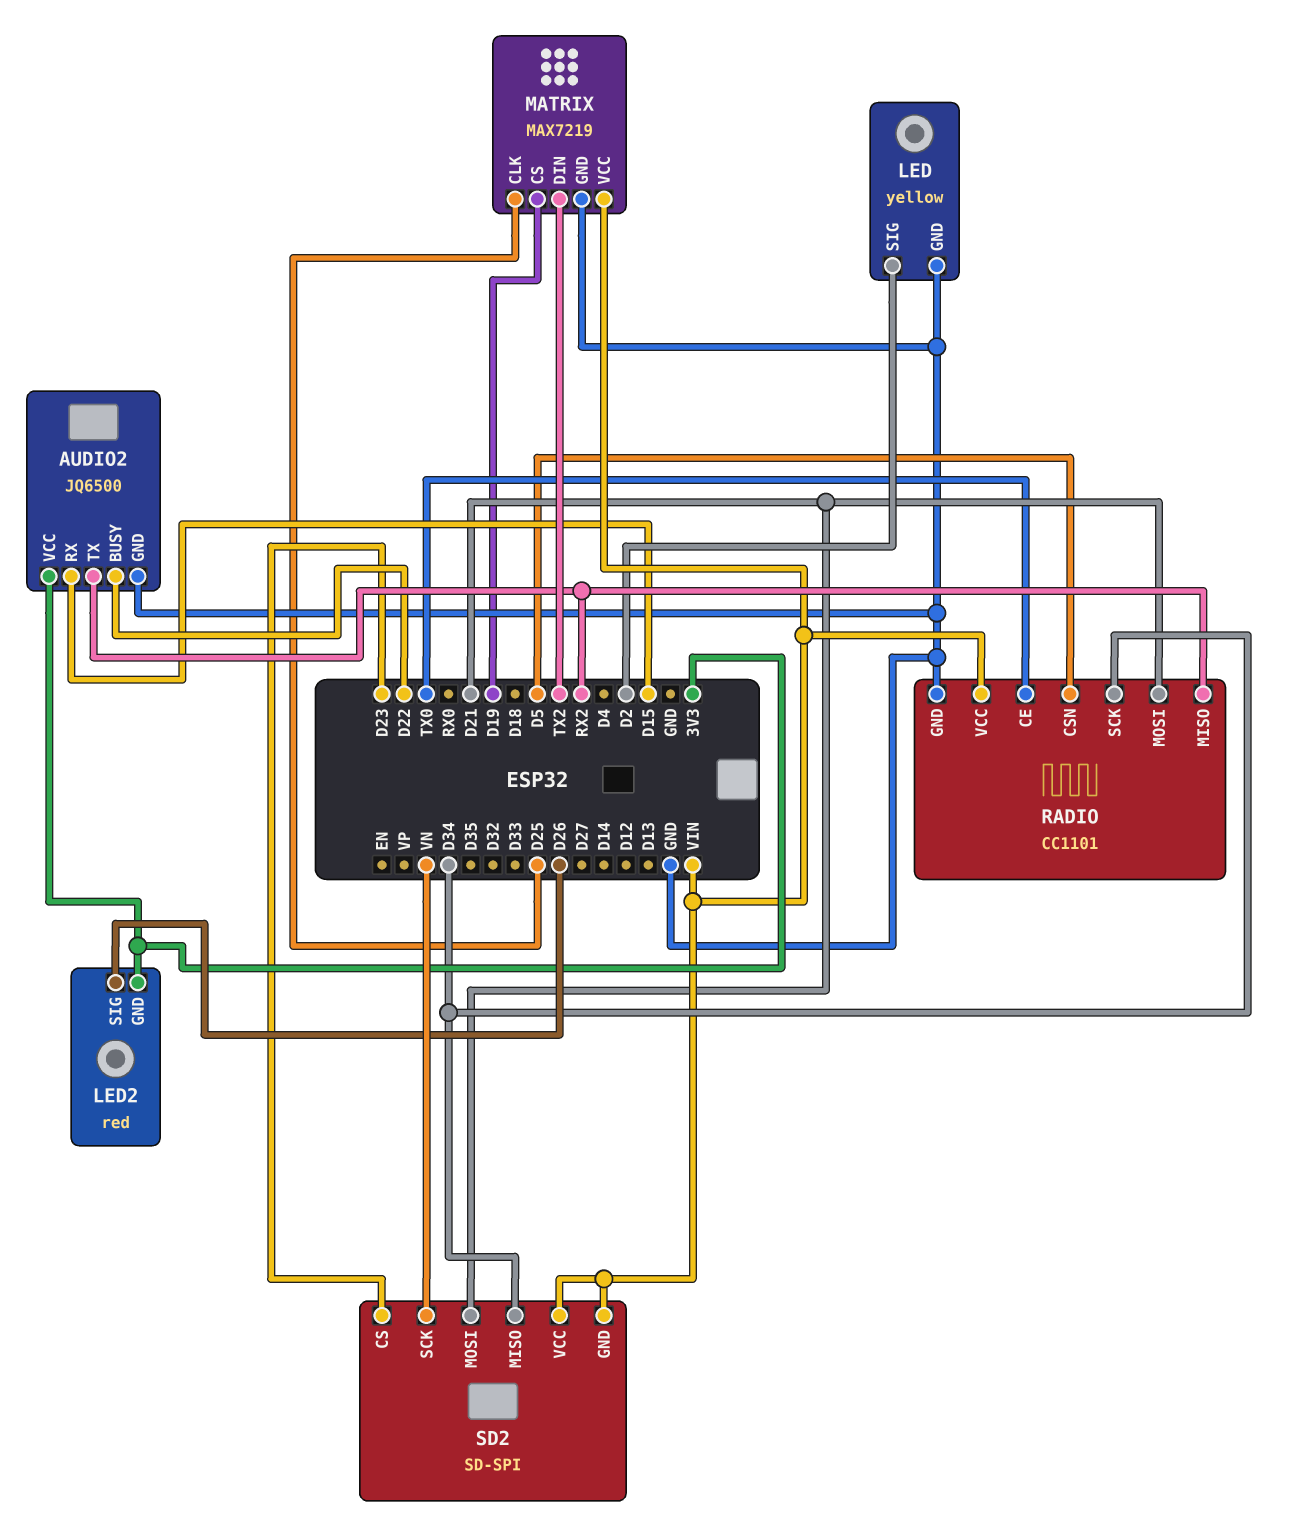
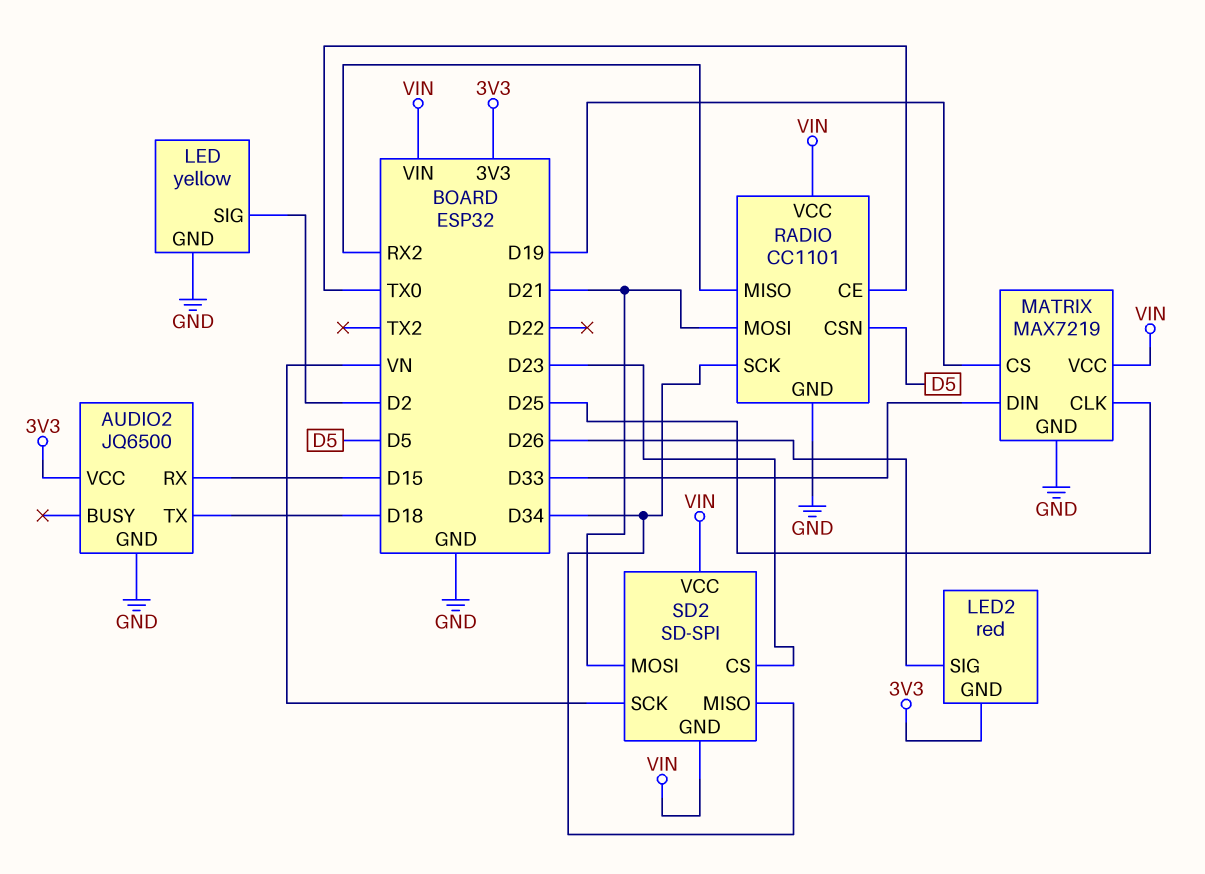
AUDIO2 pin BUSY: D22 -> none
AUDIO2 pin TX: RX2 -> D18
MATRIX pin DIN: TX2 -> D33

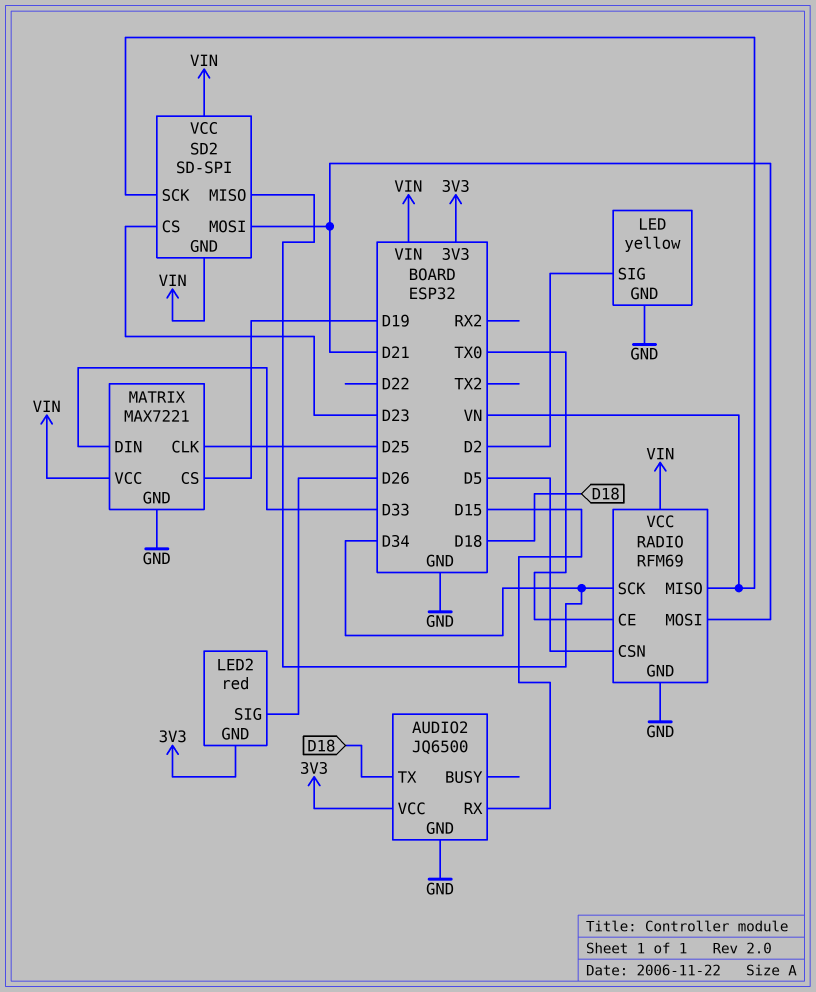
MATRIX: MAX7219 -> MAX7221
RADIO: CC1101 -> RFM69
RADIO pin MISO: RX2 -> VN

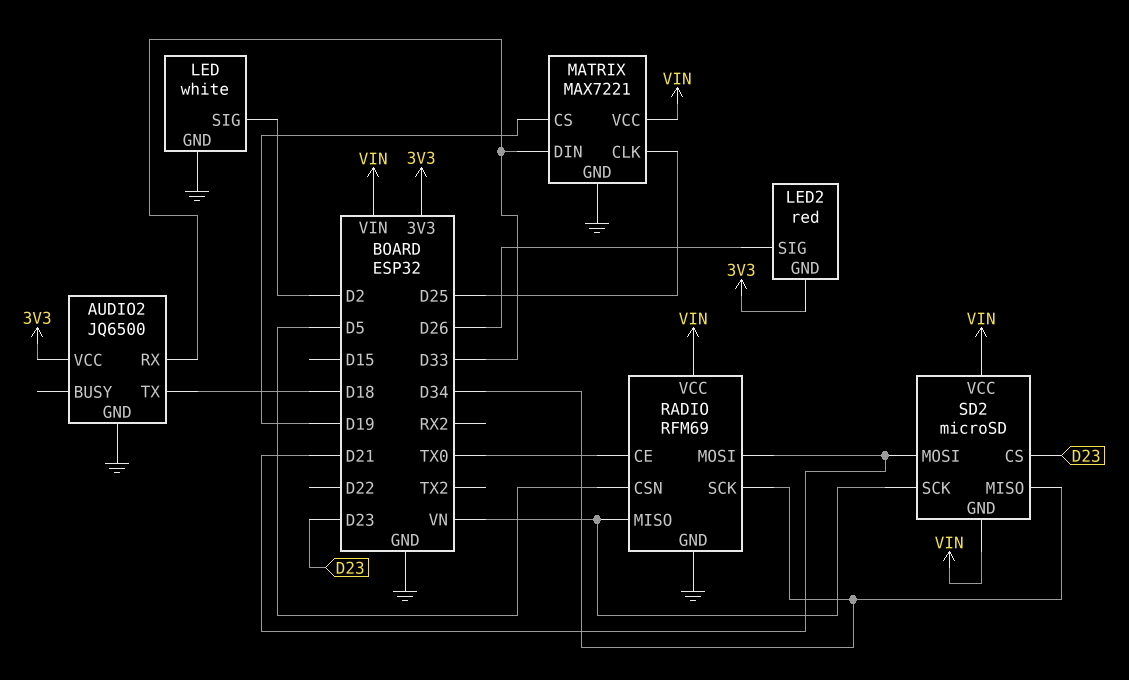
AUDIO2 pin RX: D15 -> D33
LED: yellow -> white
SD2: SD-SPI -> microSD

